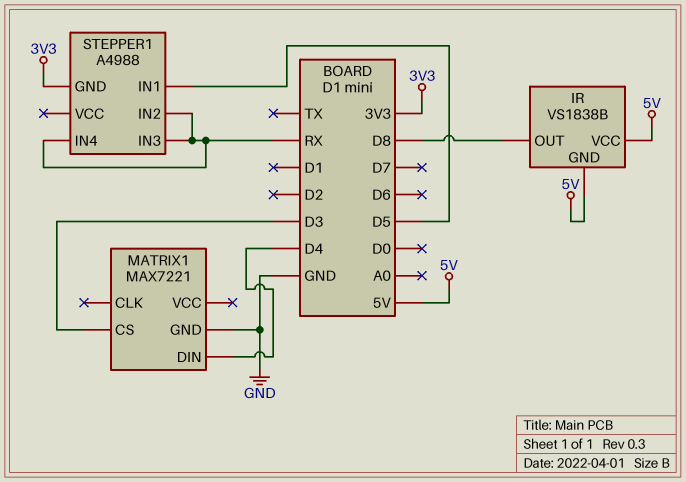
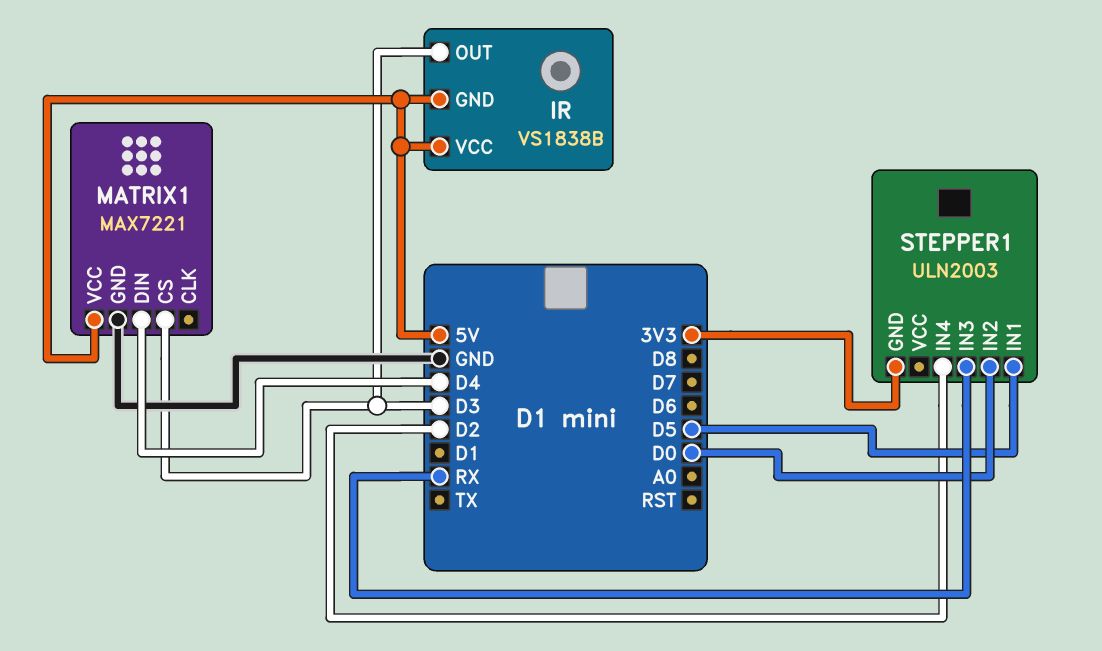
IR pin OUT: D8 -> D3
MATRIX1 pin VCC: none -> 5V
STEPPER1: A4988 -> ULN2003
STEPPER1 pin IN2: RX -> D0
STEPPER1 pin IN4: RX -> D2

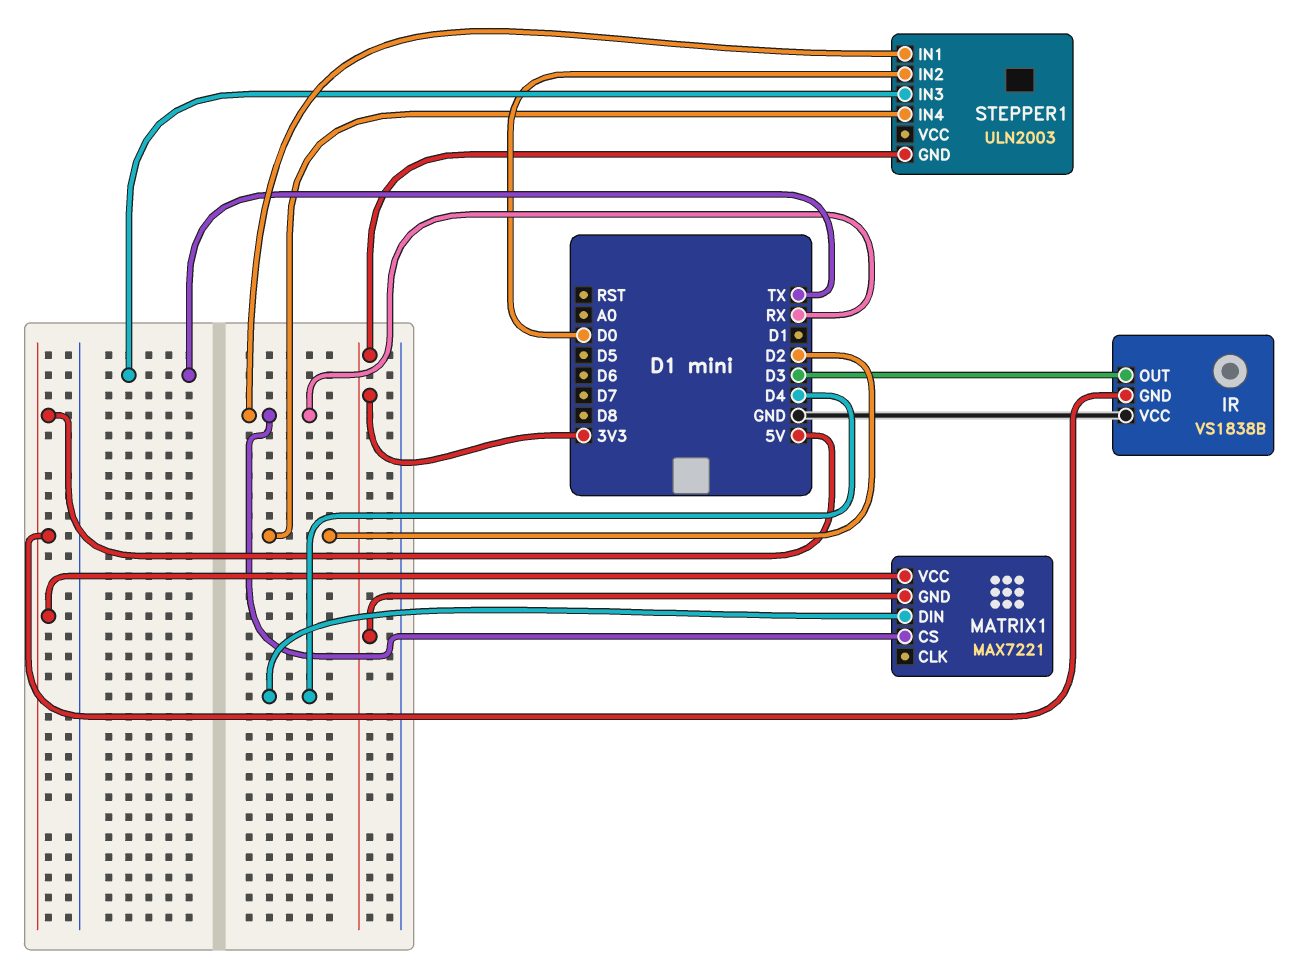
IR pin VCC: 5V -> GND
MATRIX1 pin CS: D3 -> RX
MATRIX1 pin GND: GND -> 3V3
STEPPER1 pin IN1: D5 -> RX
STEPPER1 pin IN3: RX -> TX

